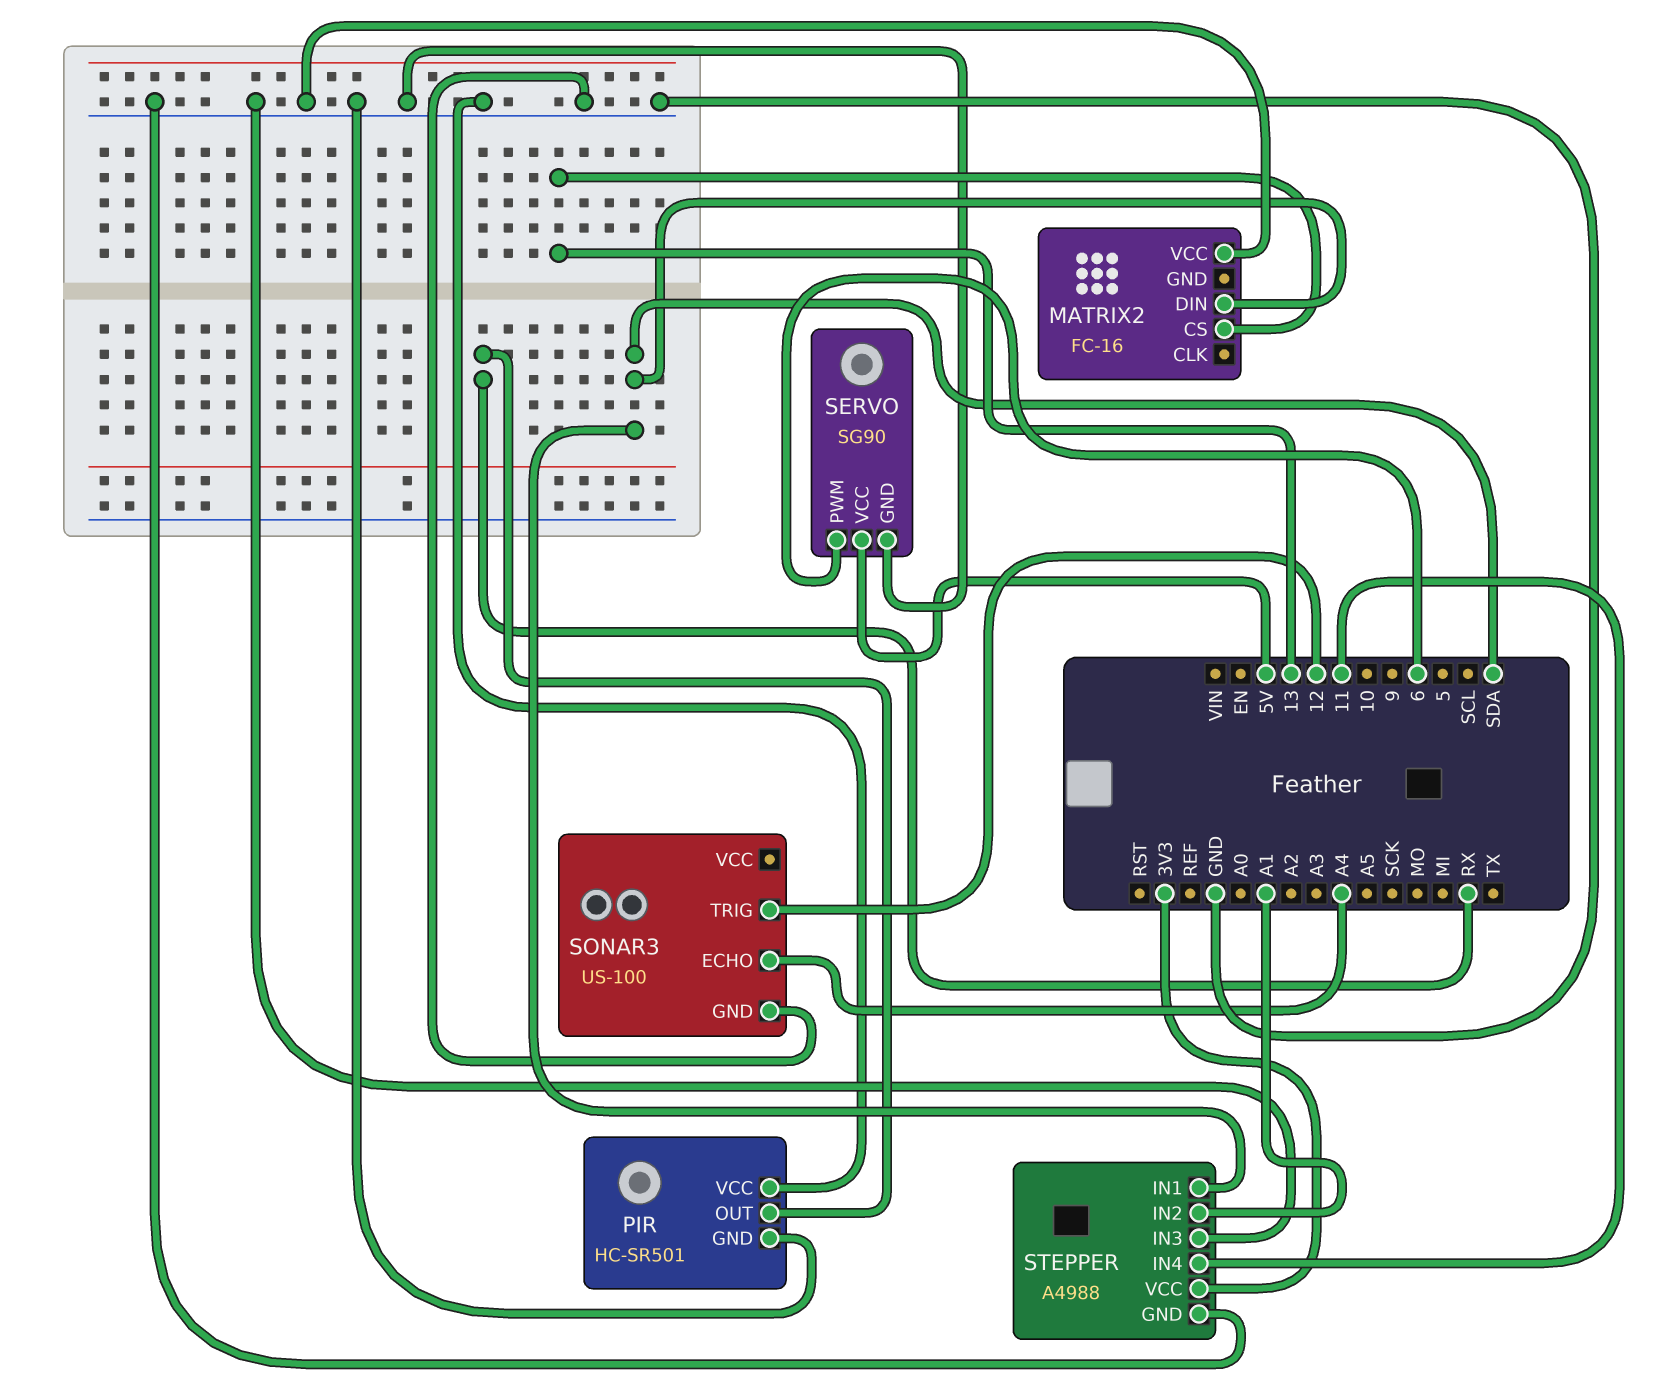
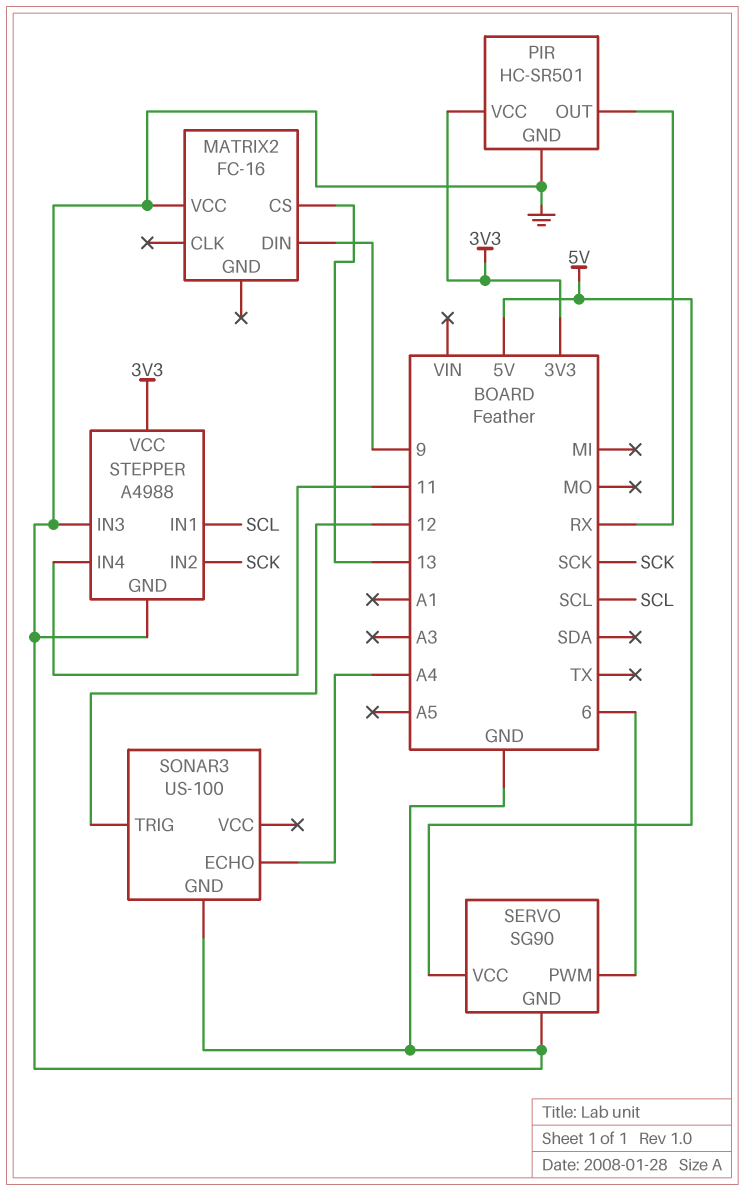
MATRIX2 pin DIN: SDA -> 9
PIR pin VCC: GND -> 3V3
STEPPER pin IN1: SDA -> SCL
STEPPER pin IN2: A1 -> SCK

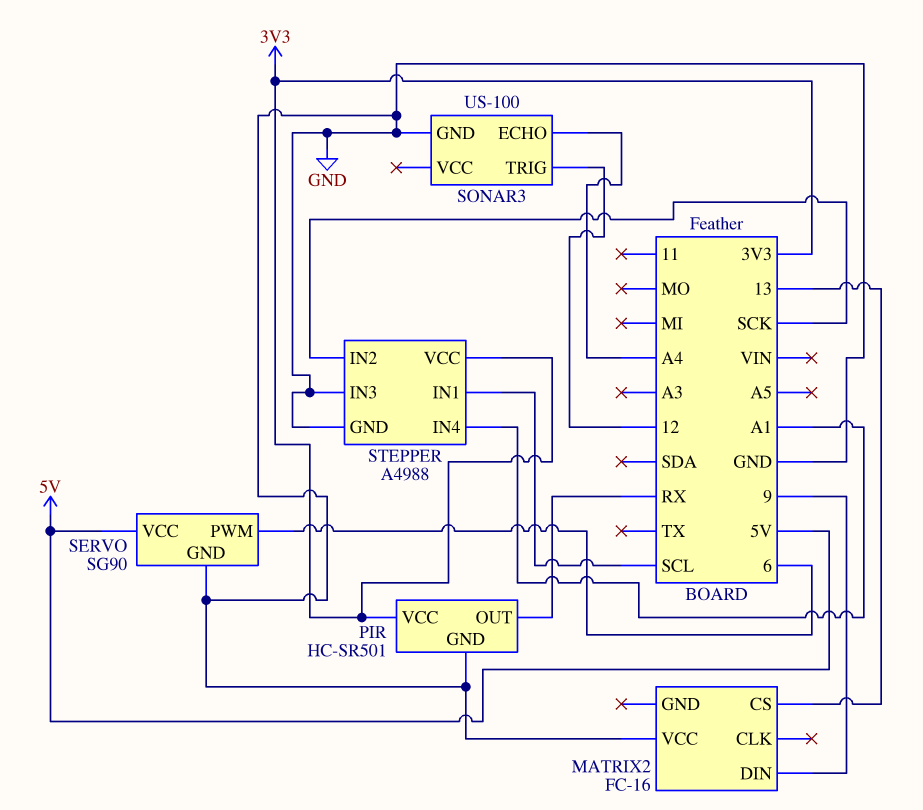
STEPPER pin IN4: 11 -> A1

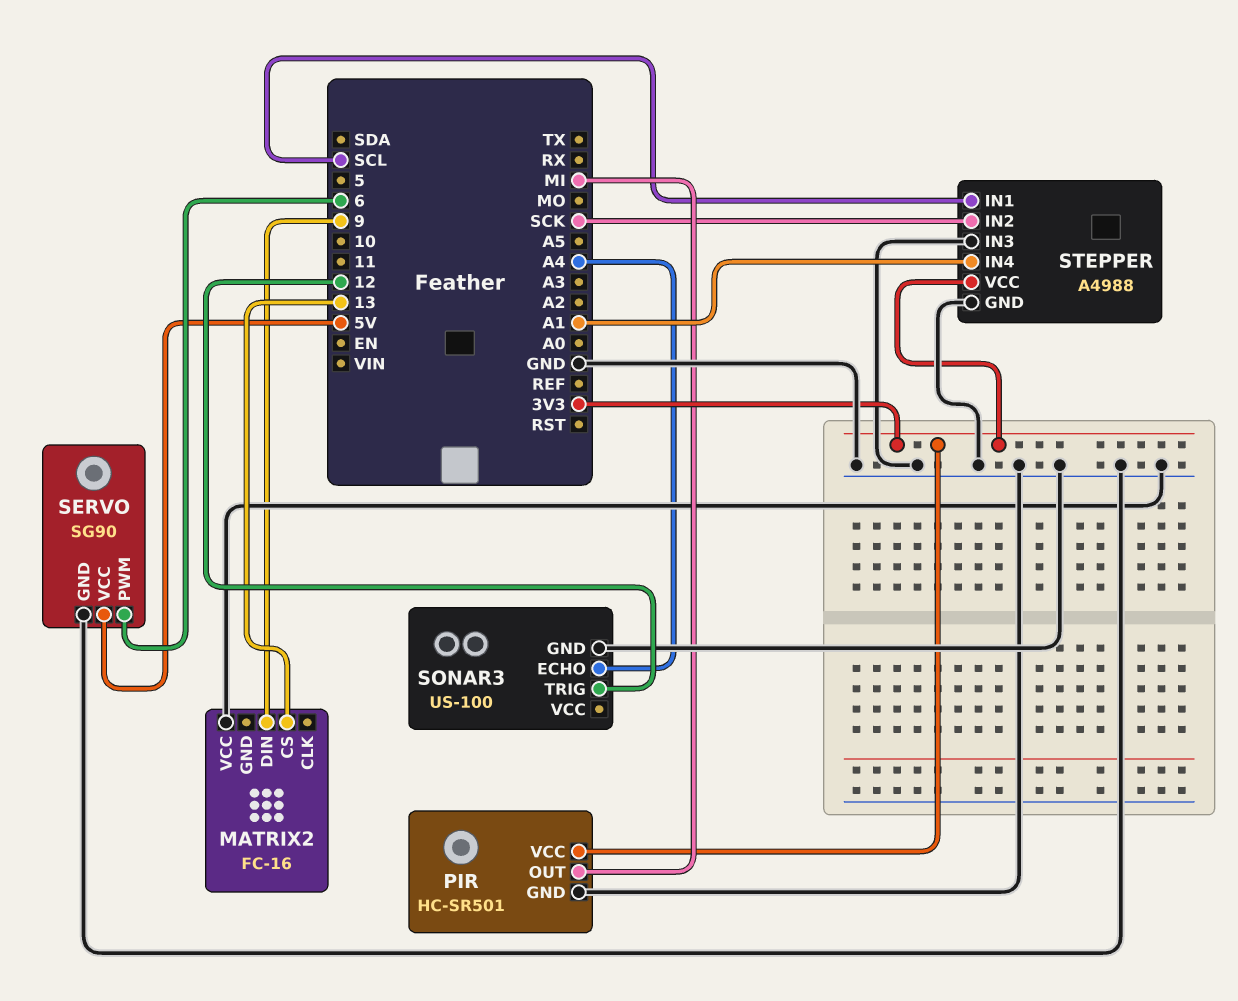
PIR pin OUT: RX -> MI

